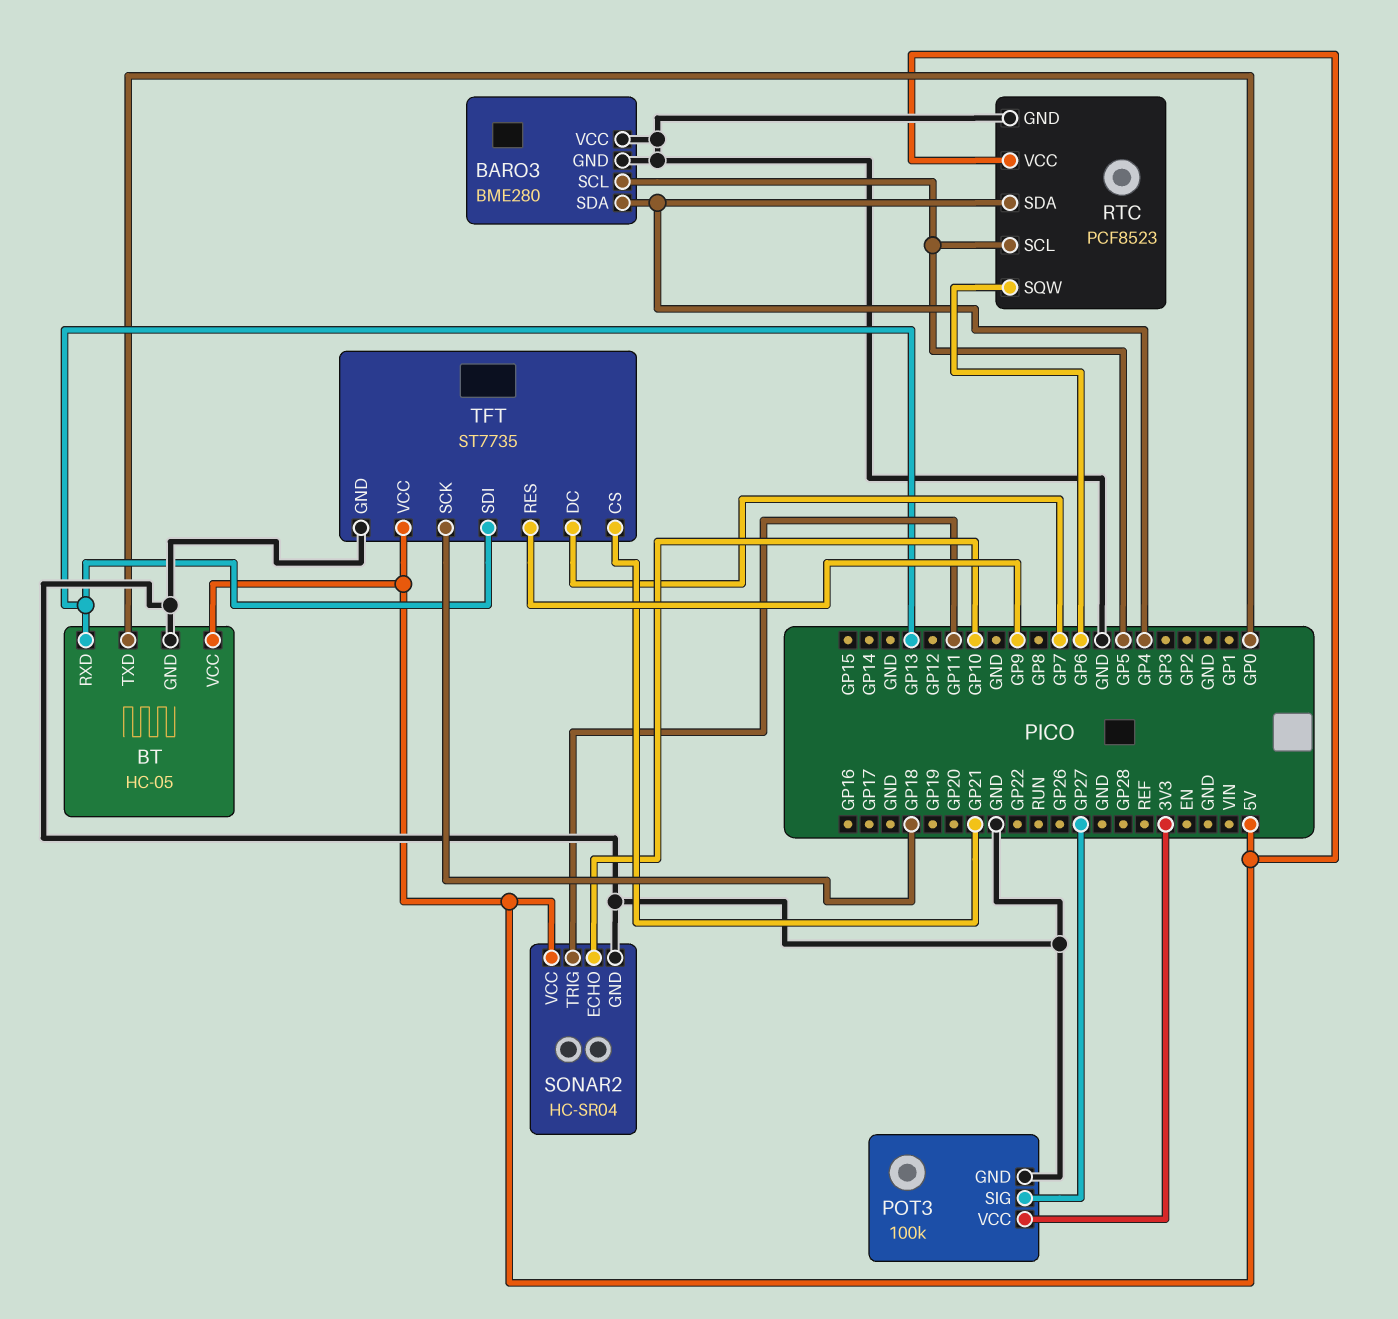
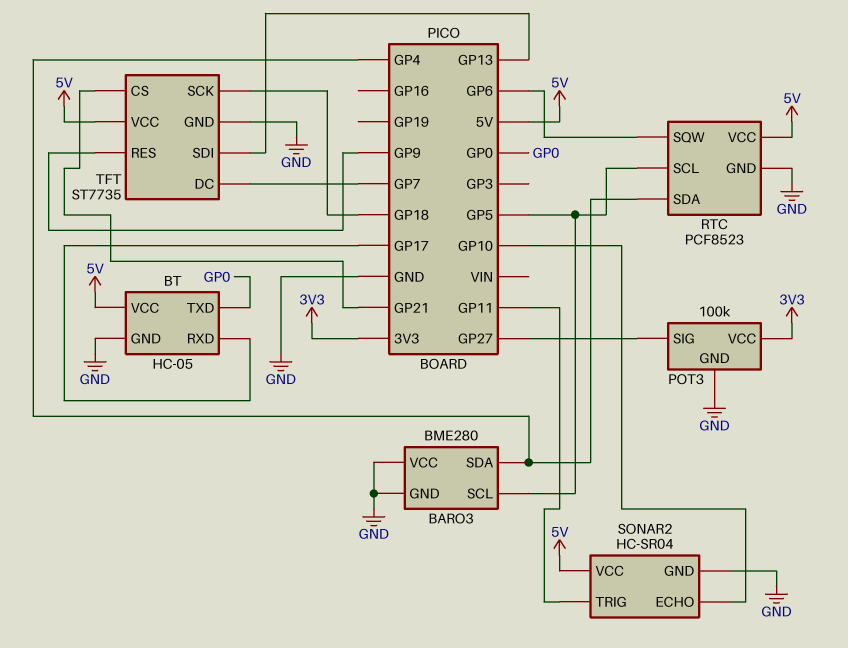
BT pin RXD: GP13 -> GP17

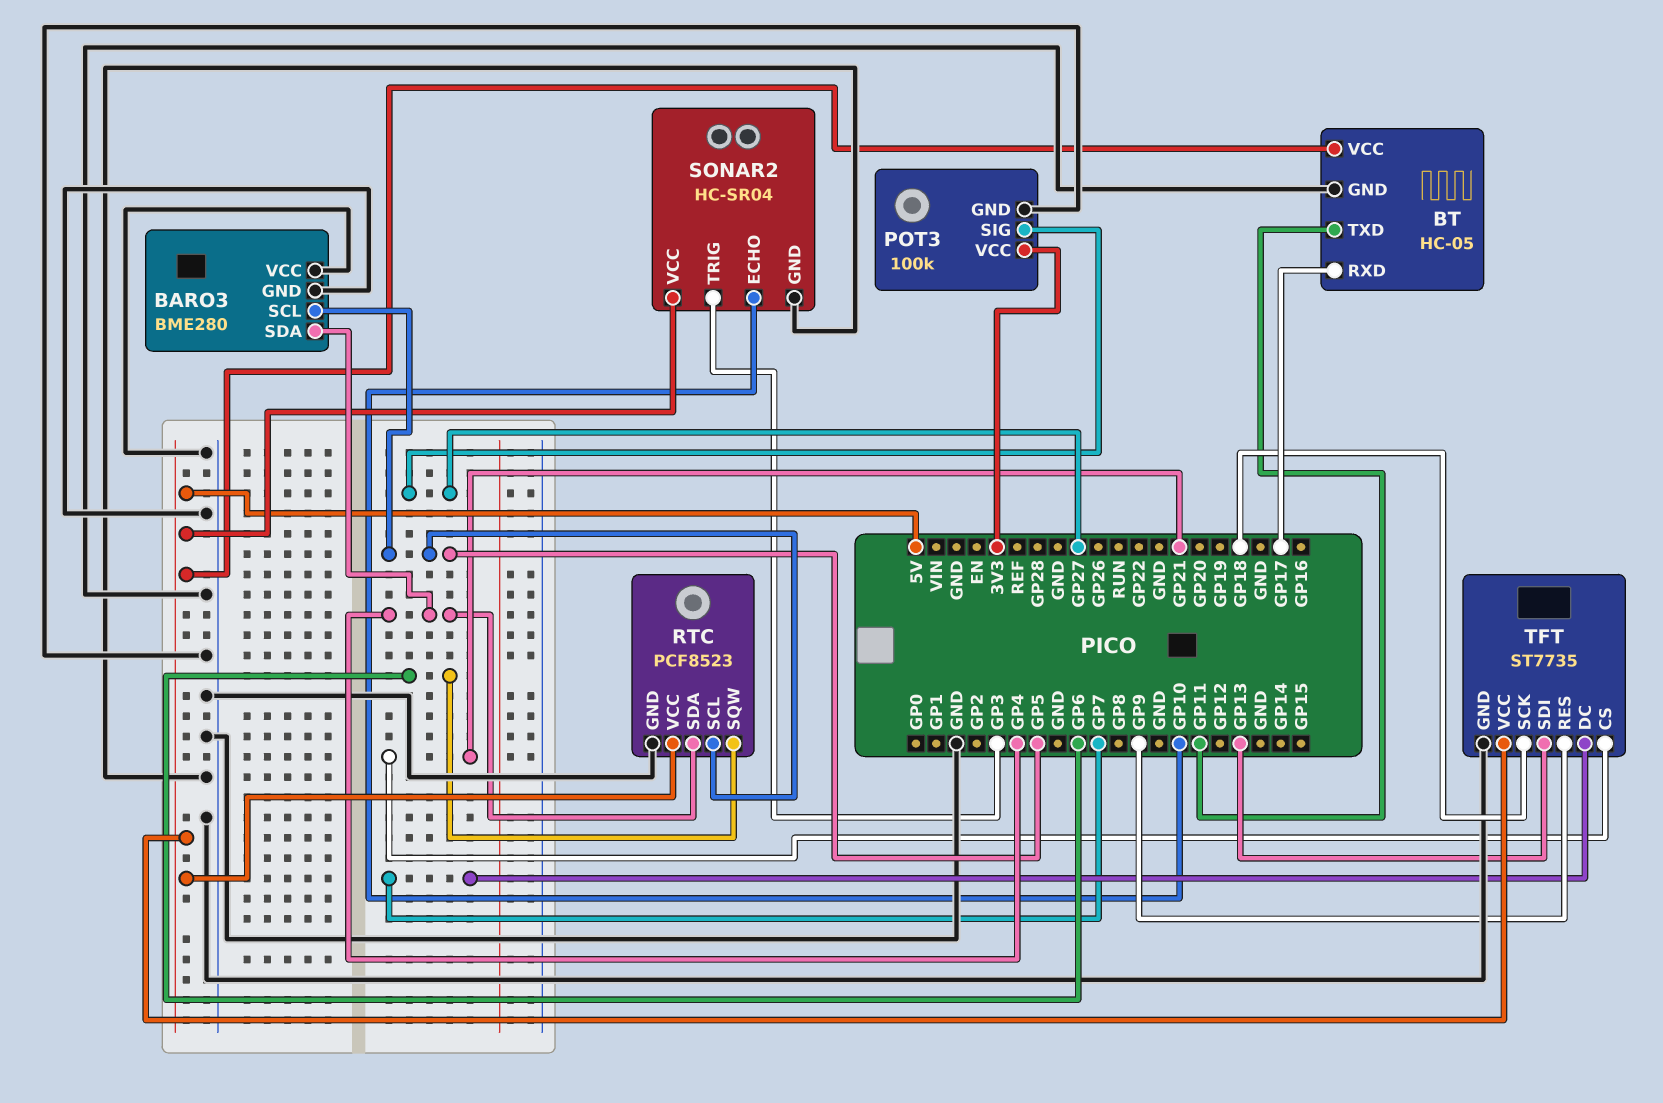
BT pin TXD: GP0 -> GP11
SONAR2 pin TRIG: GP11 -> GP3

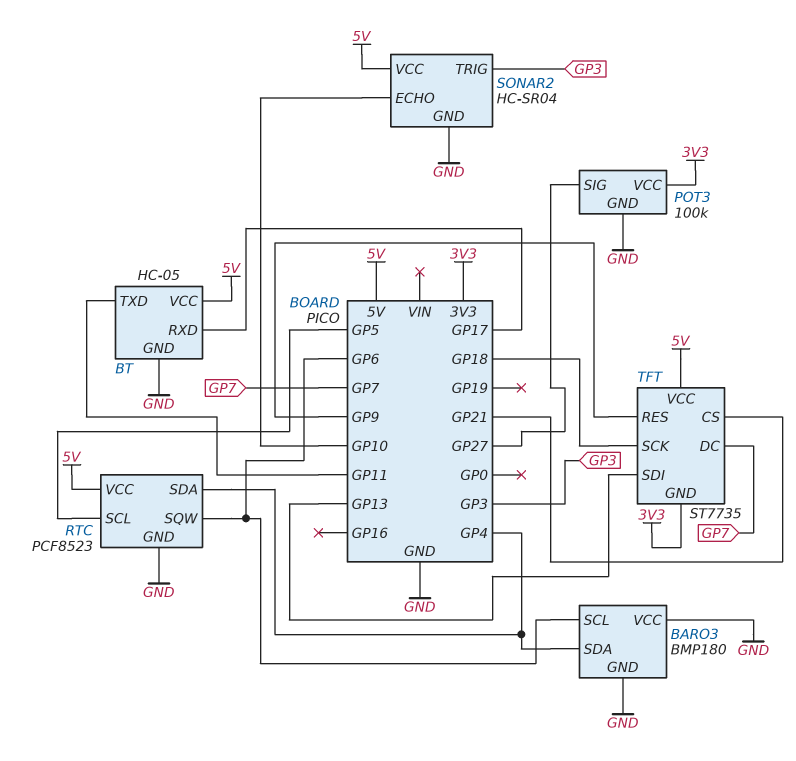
BARO3: BME280 -> BMP180
BARO3 pin SCL: GP5 -> GP6
TFT pin GND: GND -> 3V3

